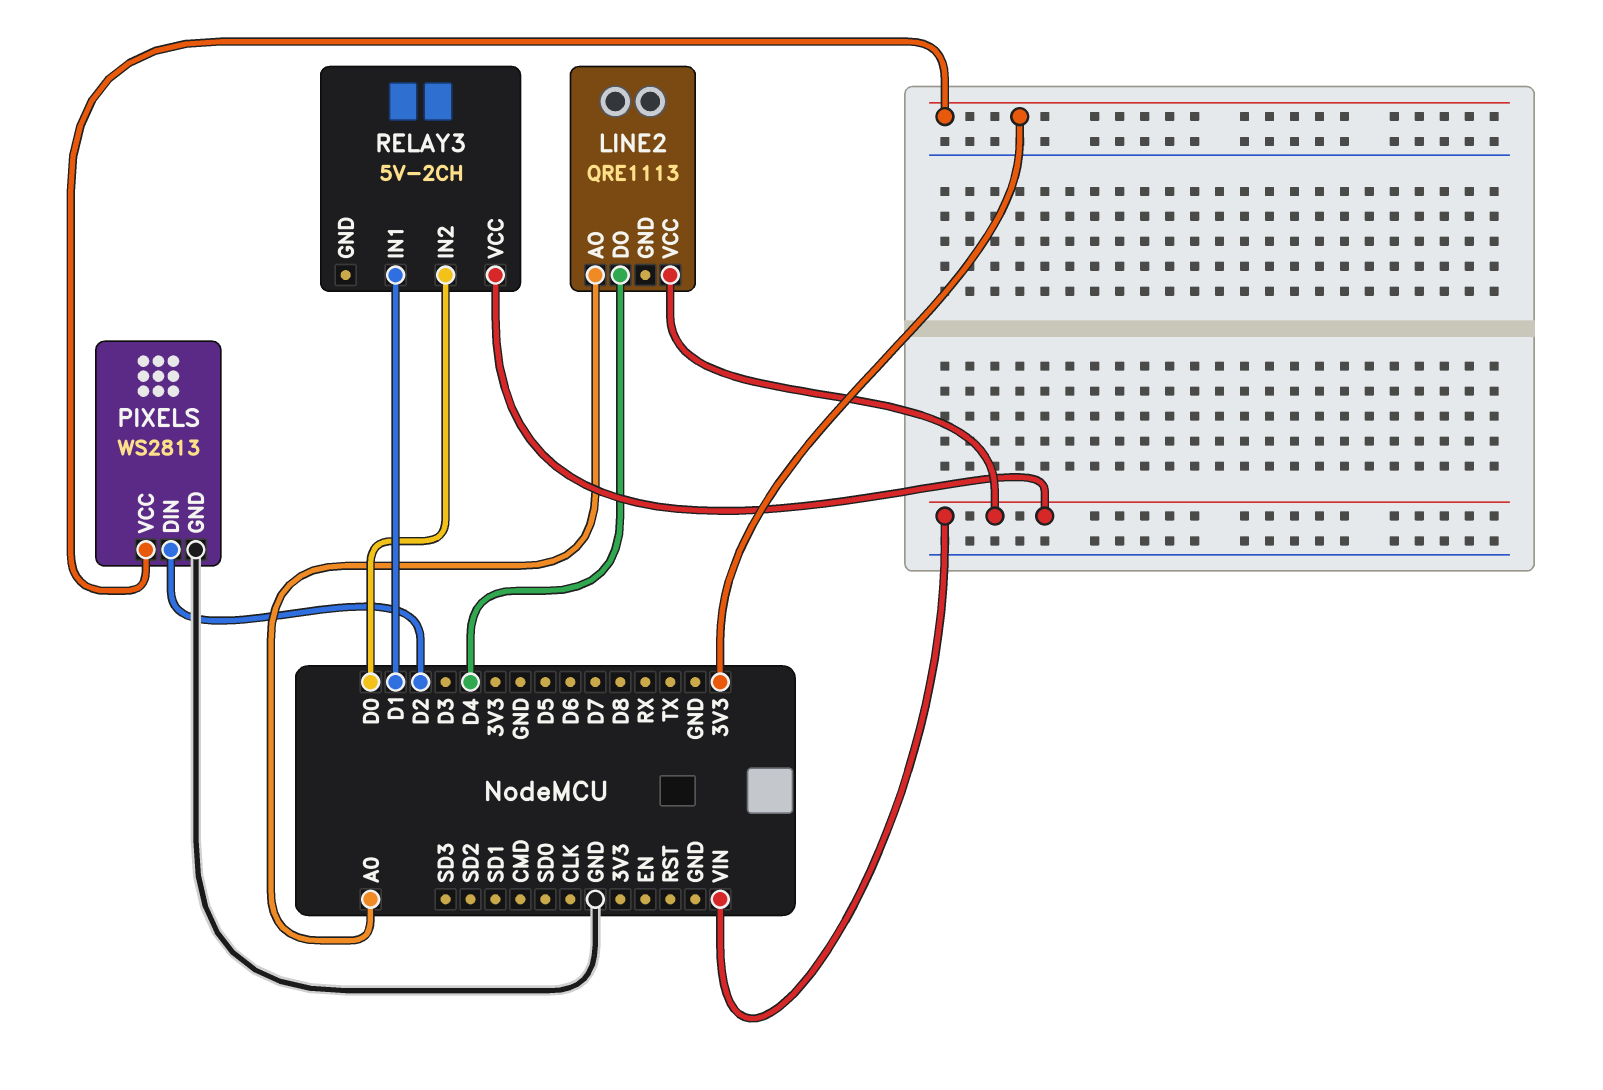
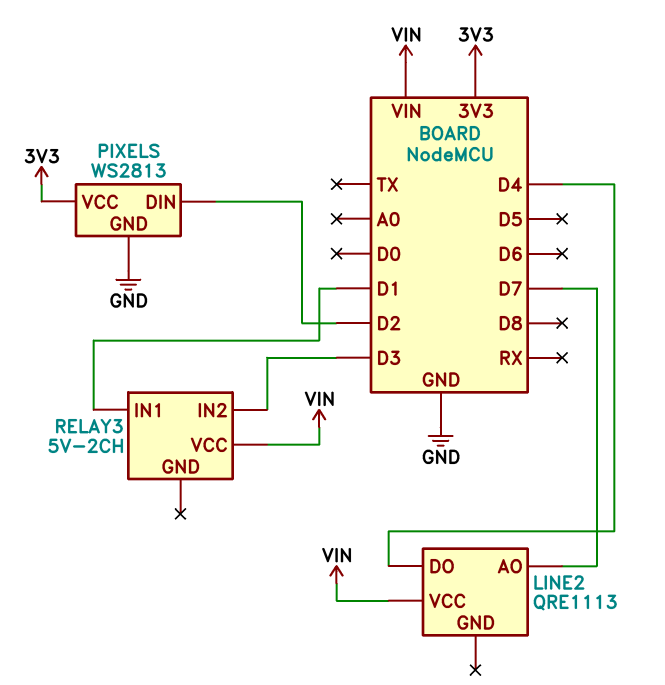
LINE2 pin AO: A0 -> D7
RELAY3 pin IN2: D0 -> D3

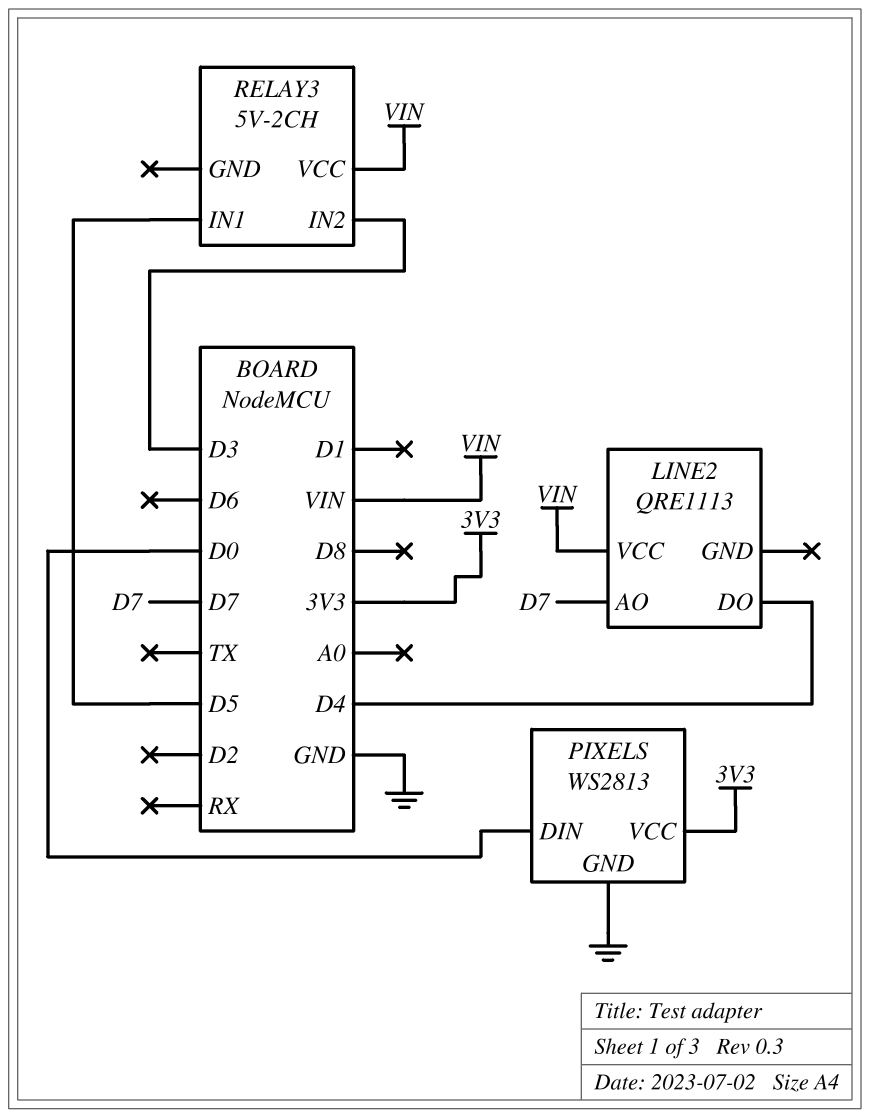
PIXELS pin DIN: D2 -> D0
RELAY3 pin IN1: D1 -> D5

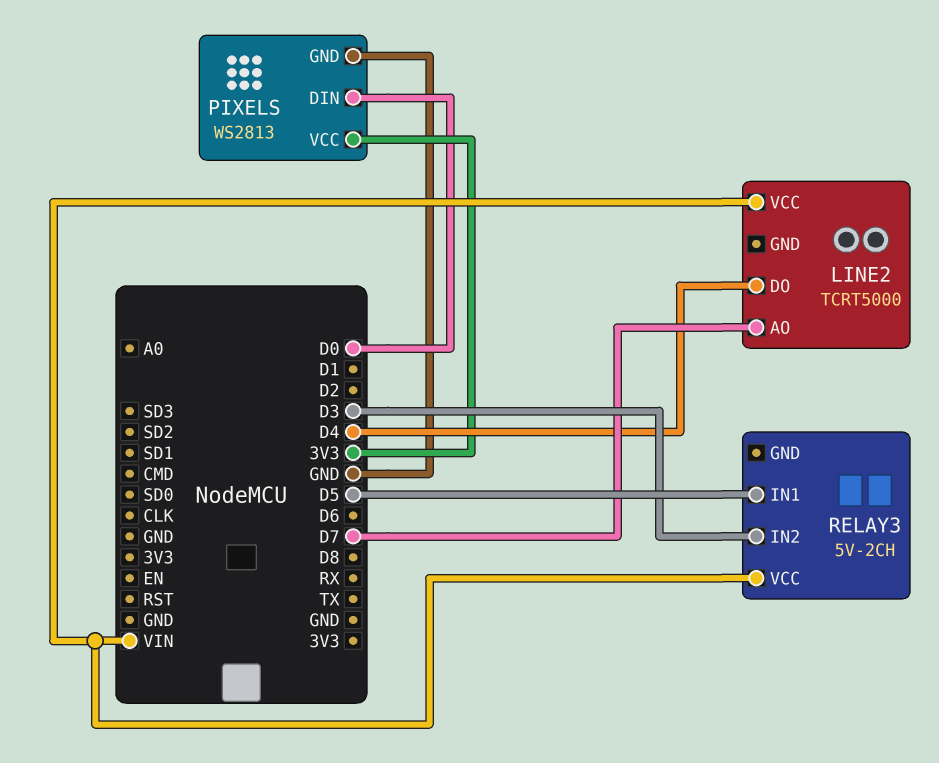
LINE2: QRE1113 -> TCRT5000

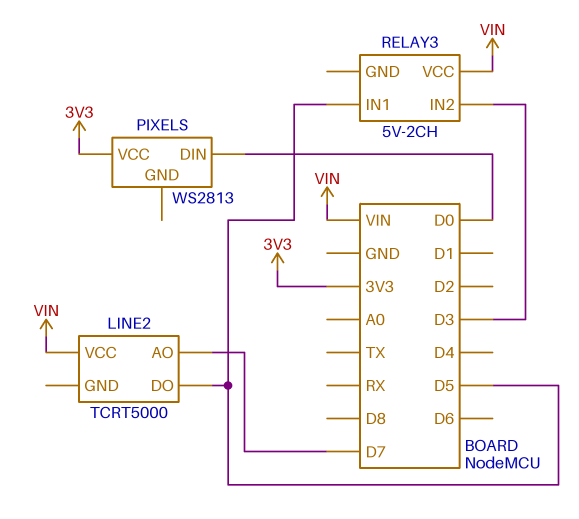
LINE2 pin DO: D4 -> D5
PIXELS pin GND: GND -> none

